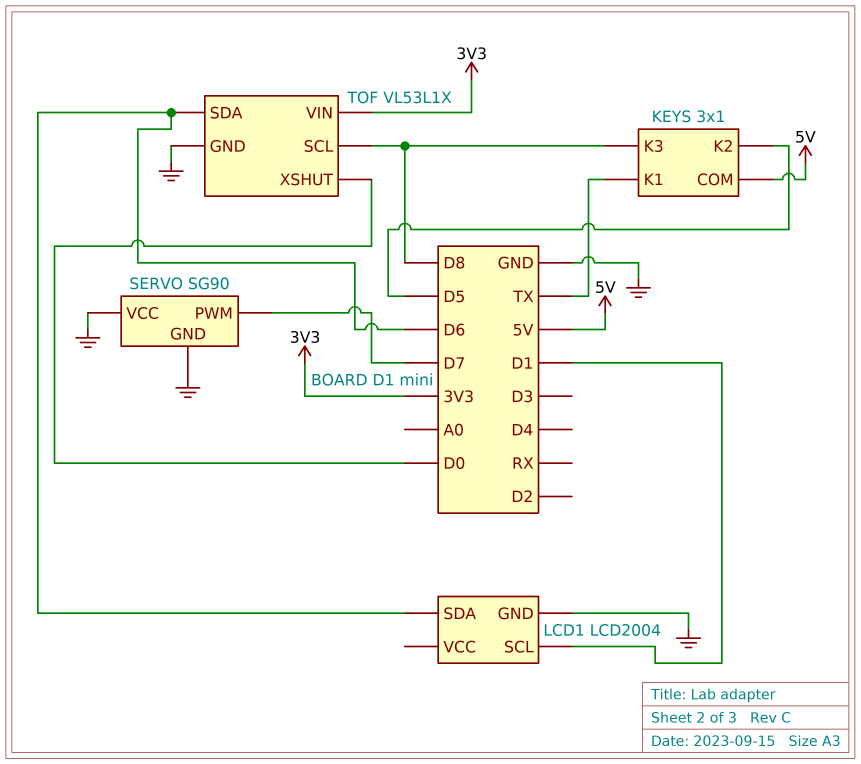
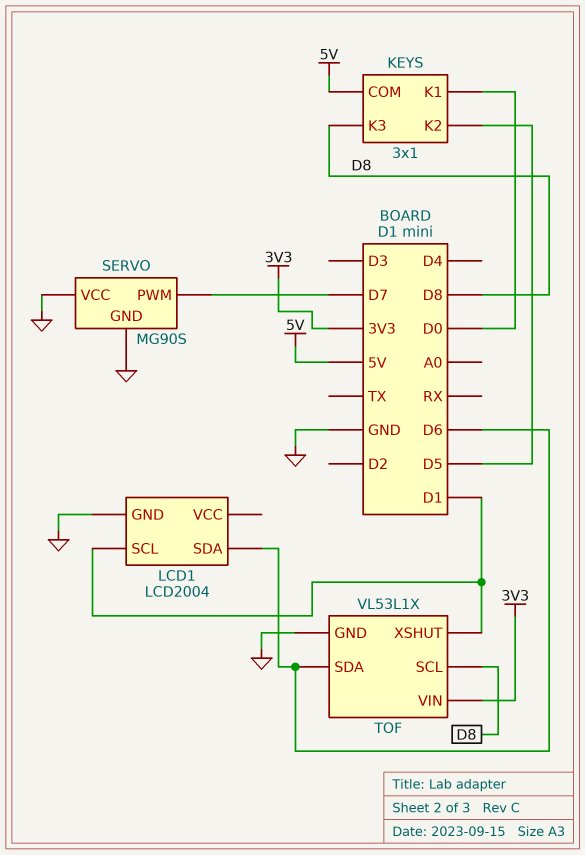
KEYS pin K1: TX -> D0
SERVO: SG90 -> MG90S
TOF pin XSHUT: D0 -> D1

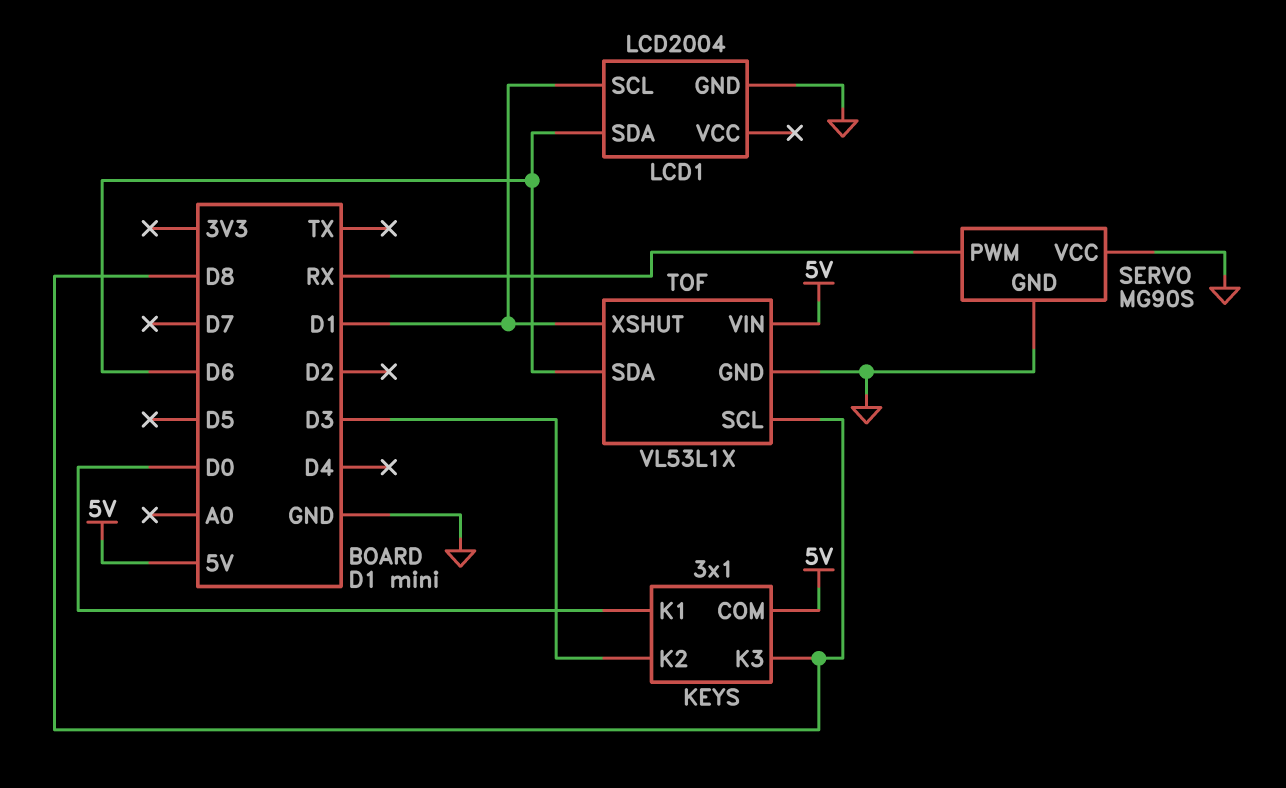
KEYS pin K2: D5 -> D3
SERVO pin PWM: D7 -> RX
TOF pin VIN: 3V3 -> 5V

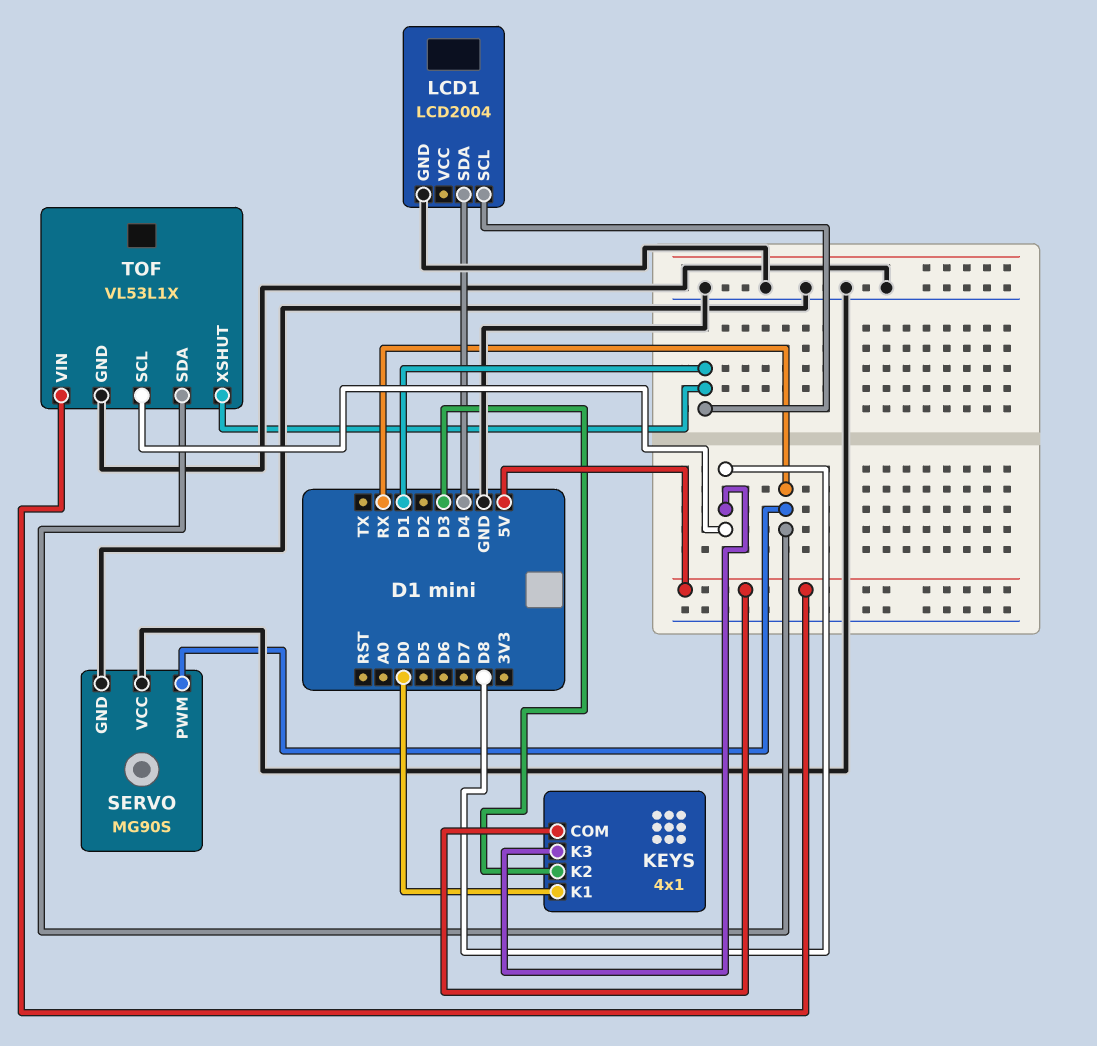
KEYS: 3x1 -> 4x1
LCD1 pin SDA: D6 -> D4
TOF pin SDA: D6 -> RX

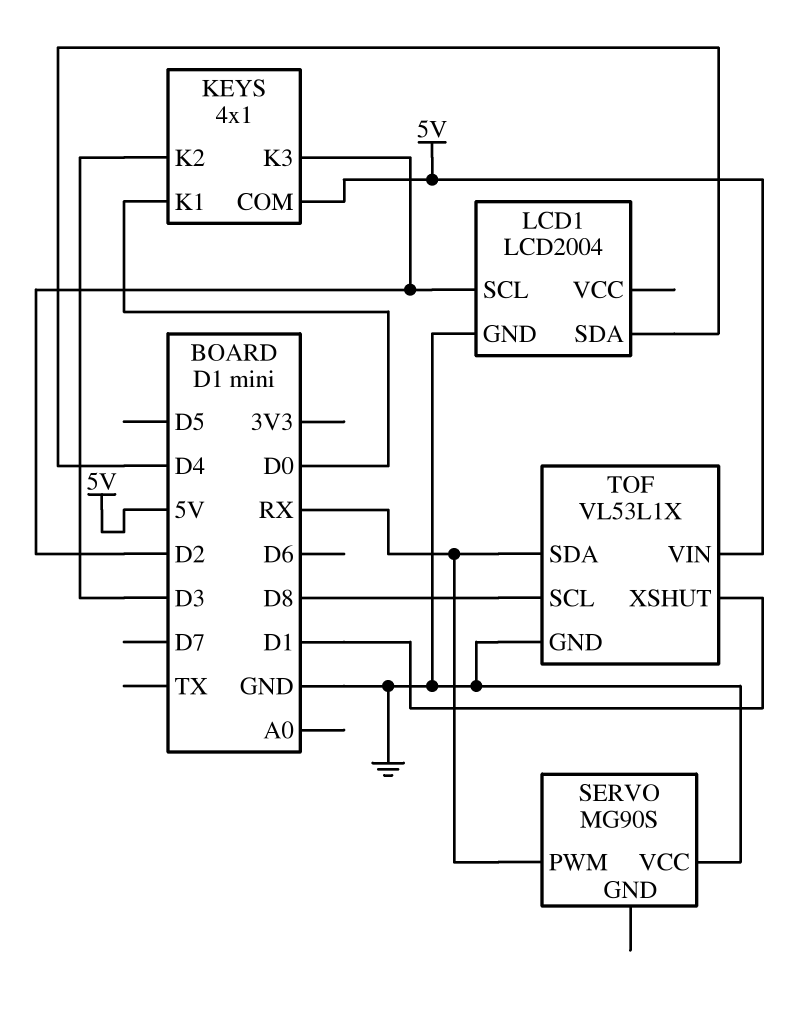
KEYS pin K3: D8 -> D2
LCD1 pin SCL: D1 -> D2
SERVO pin GND: GND -> none

